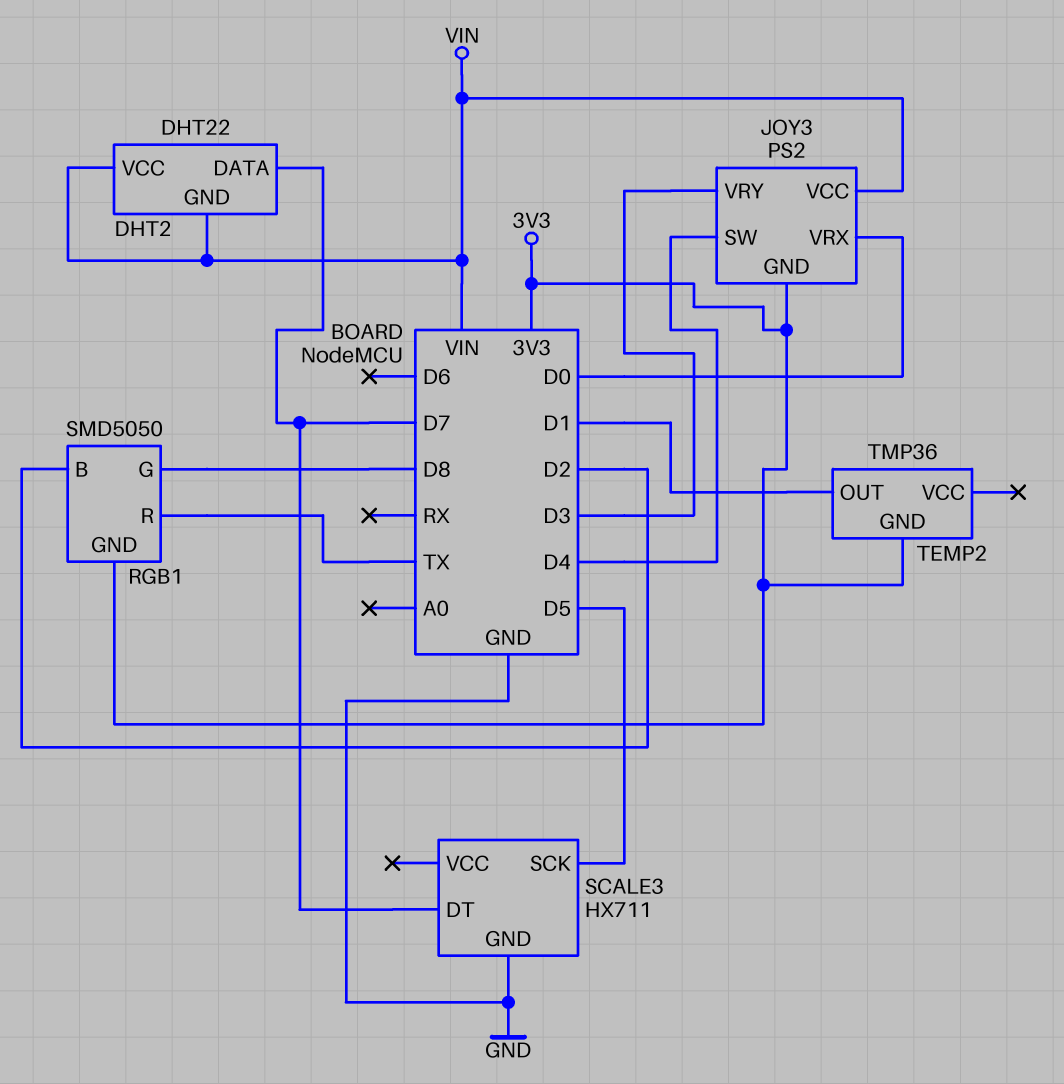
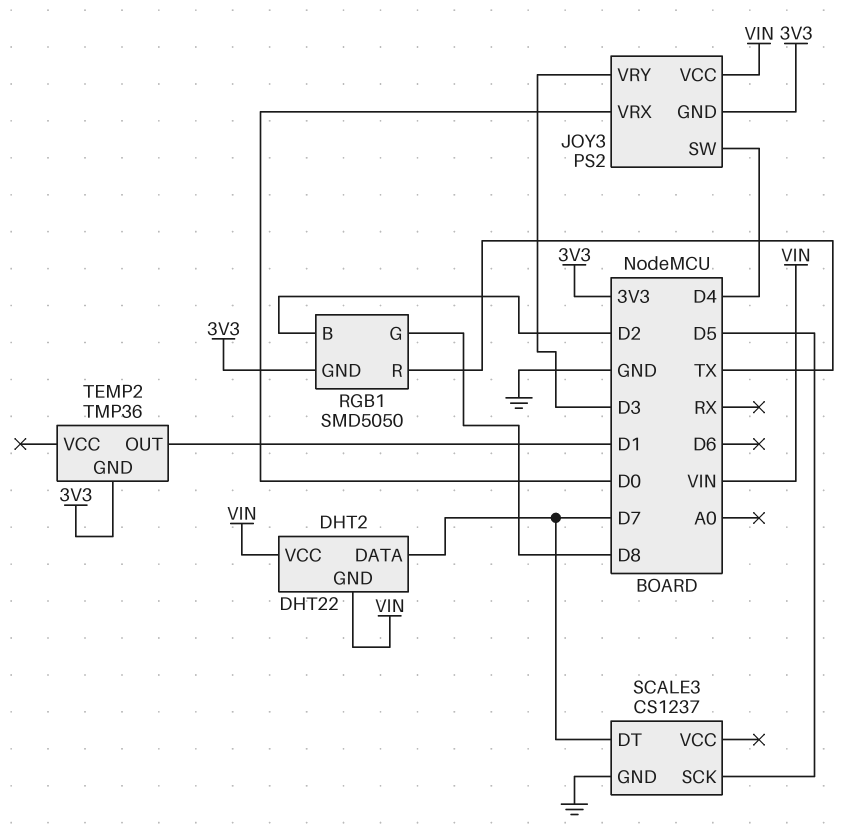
SCALE3: HX711 -> CS1237

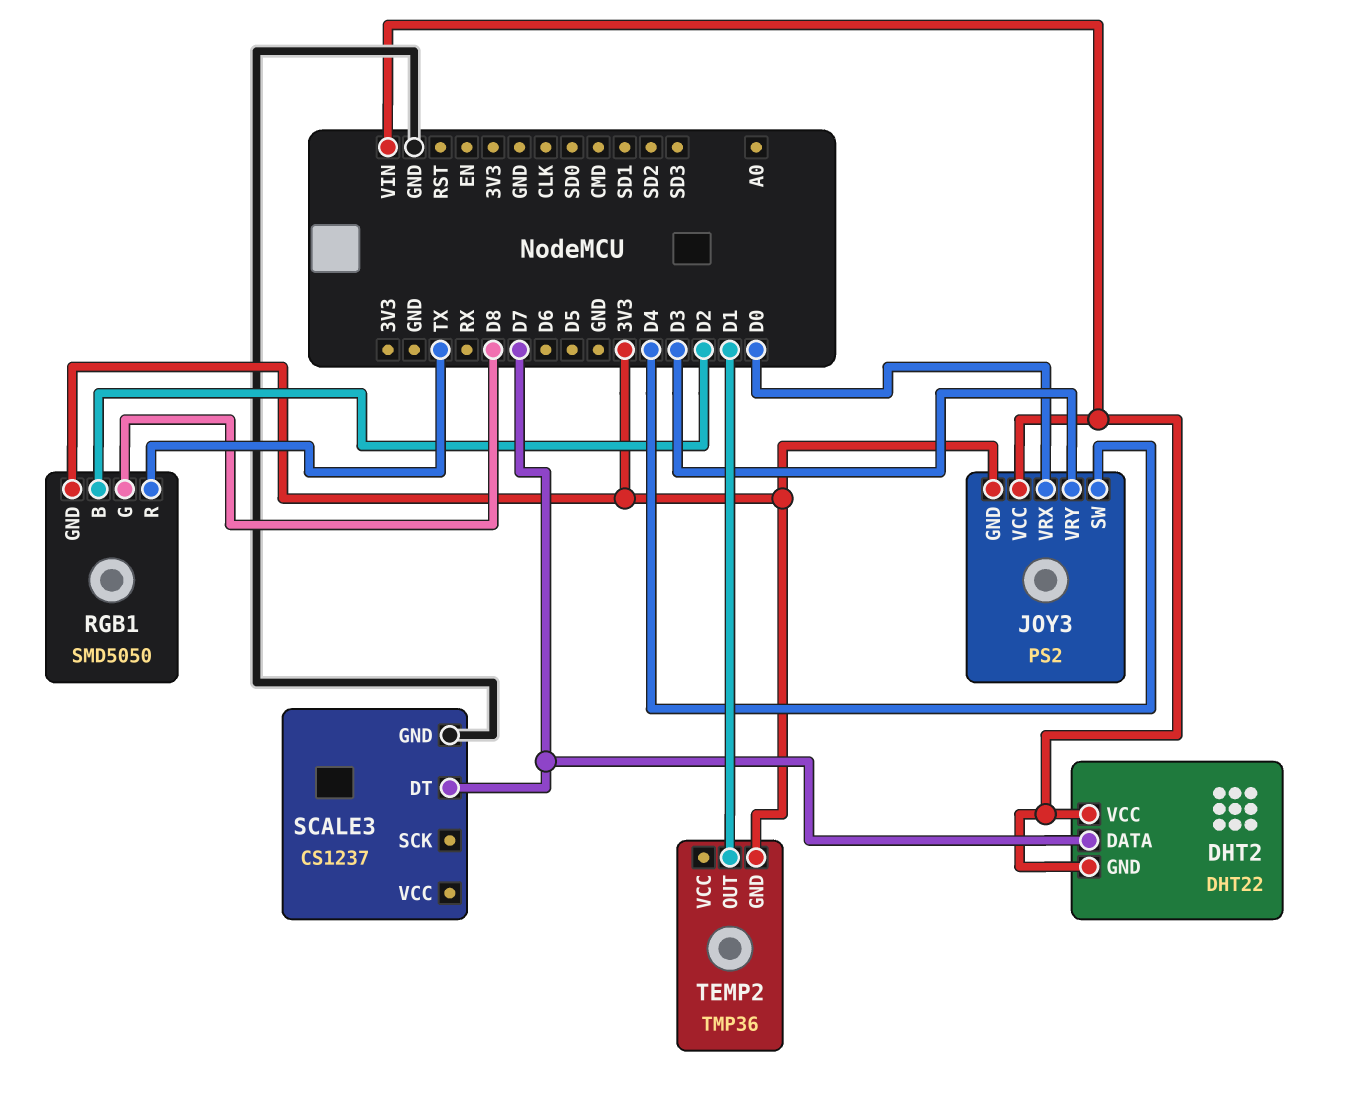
SCALE3 pin SCK: D5 -> none

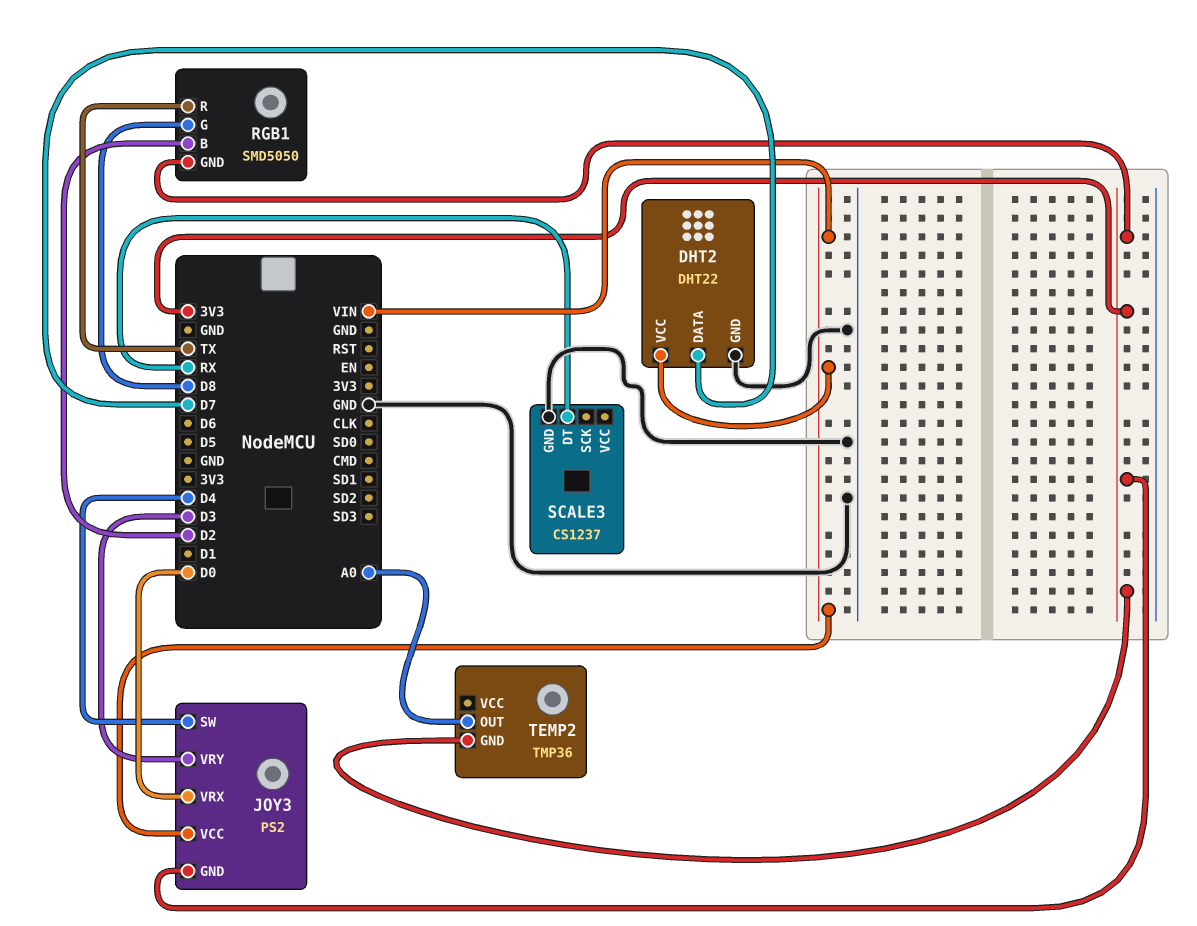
DHT2 pin GND: VIN -> GND
SCALE3 pin DT: D7 -> RX
TEMP2 pin OUT: D1 -> A0

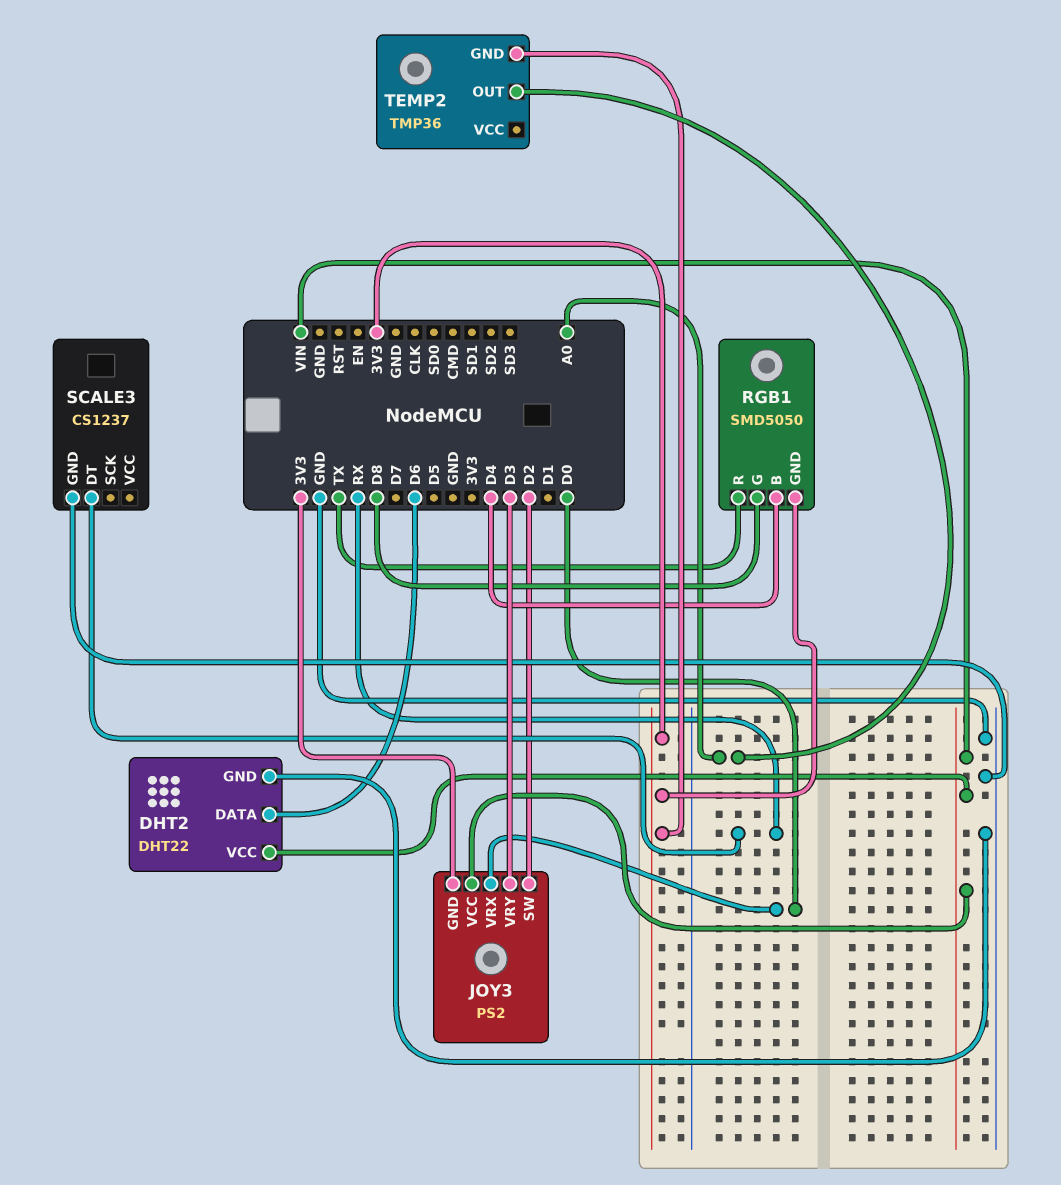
DHT2 pin DATA: D7 -> D6
JOY3 pin SW: D4 -> D2
RGB1 pin B: D2 -> D4

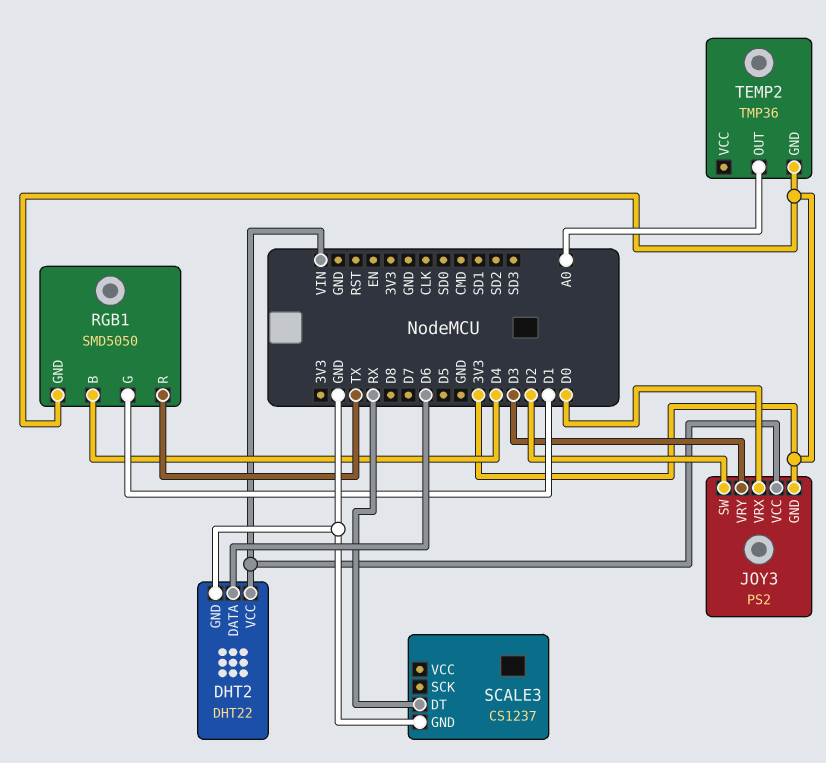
RGB1 pin G: D8 -> D1

